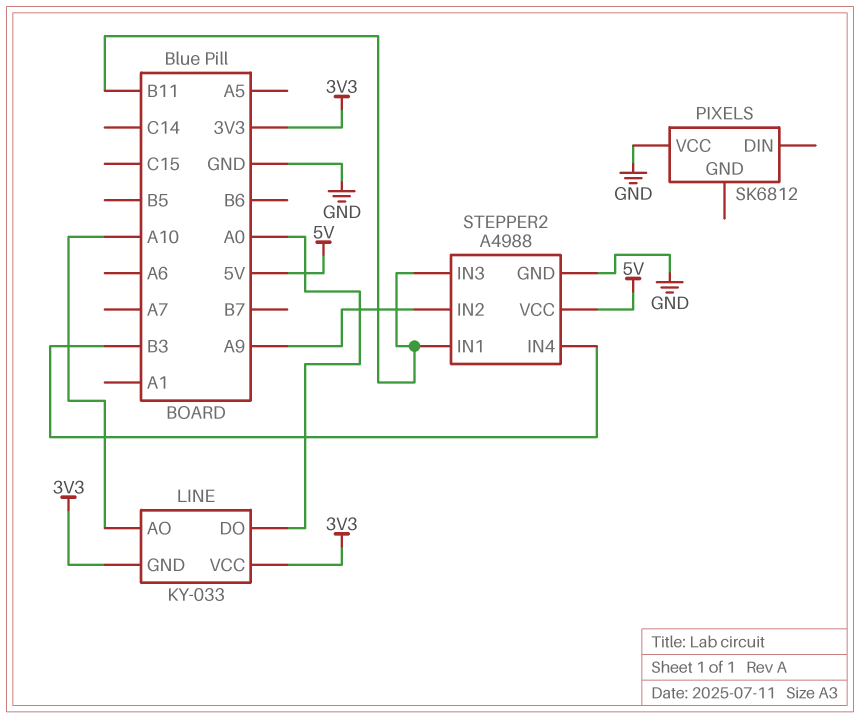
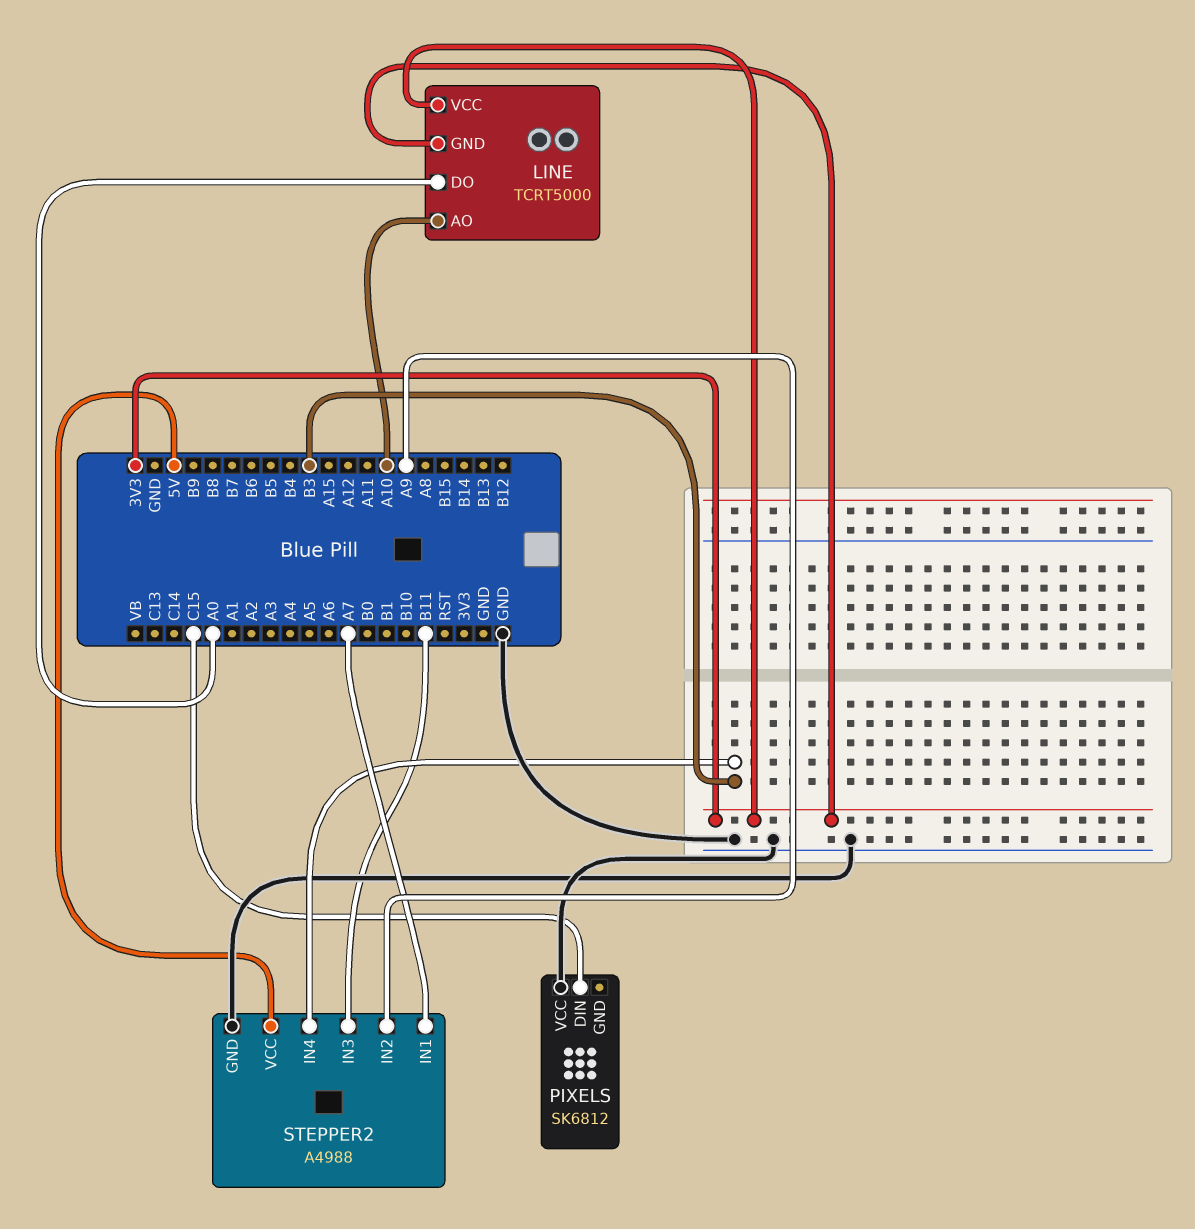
LINE: KY-033 -> TCRT5000
PIXELS pin DIN: none -> C15
STEPPER2 pin IN1: B11 -> A7

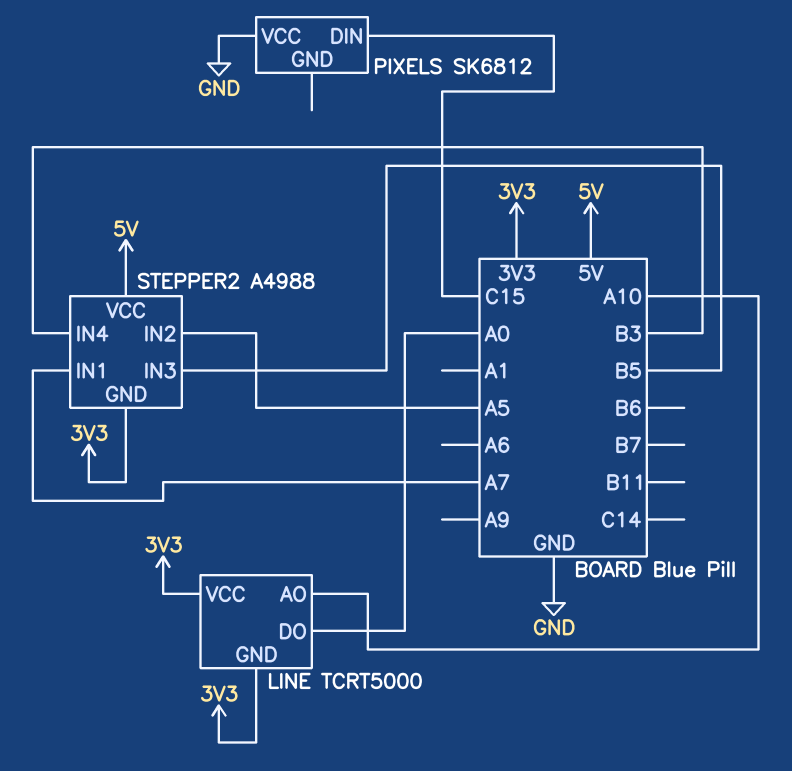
STEPPER2 pin GND: GND -> 3V3
STEPPER2 pin IN2: A9 -> A5
STEPPER2 pin IN3: B11 -> B5

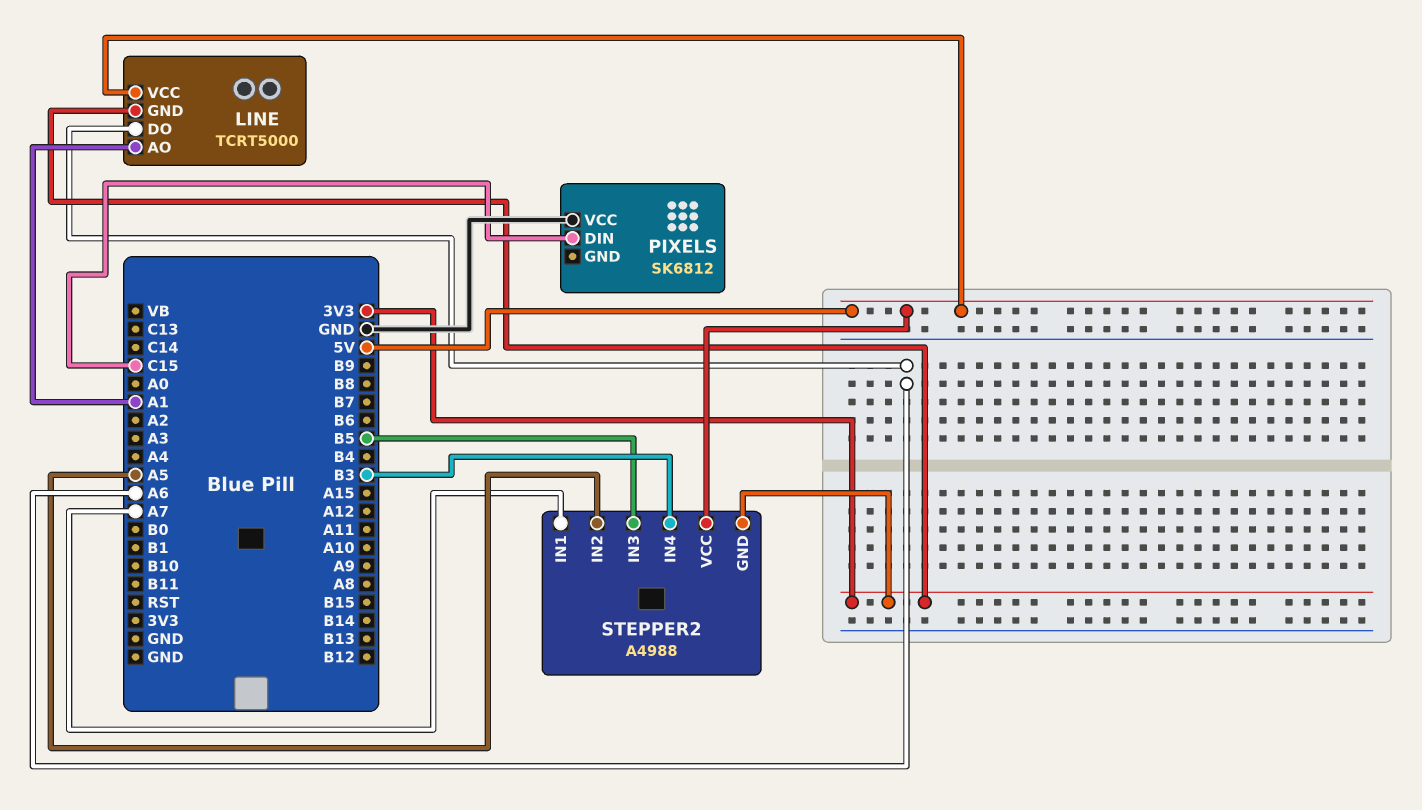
LINE pin AO: A10 -> A1
LINE pin DO: A0 -> A6
LINE pin VCC: 3V3 -> 5V

